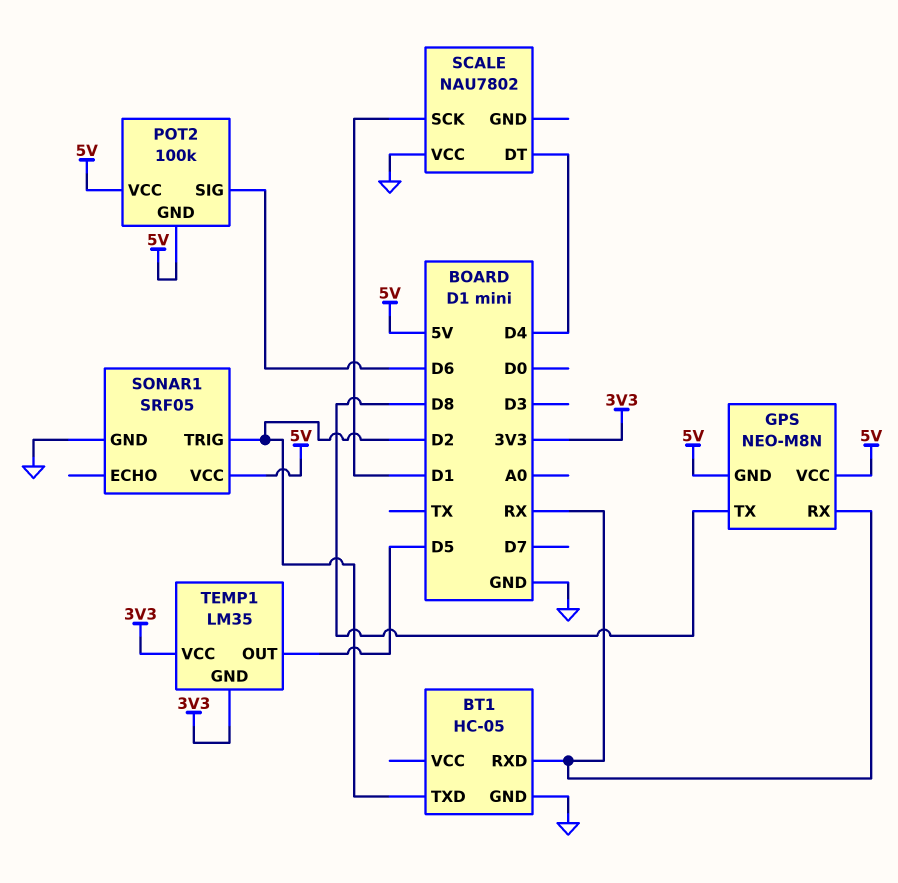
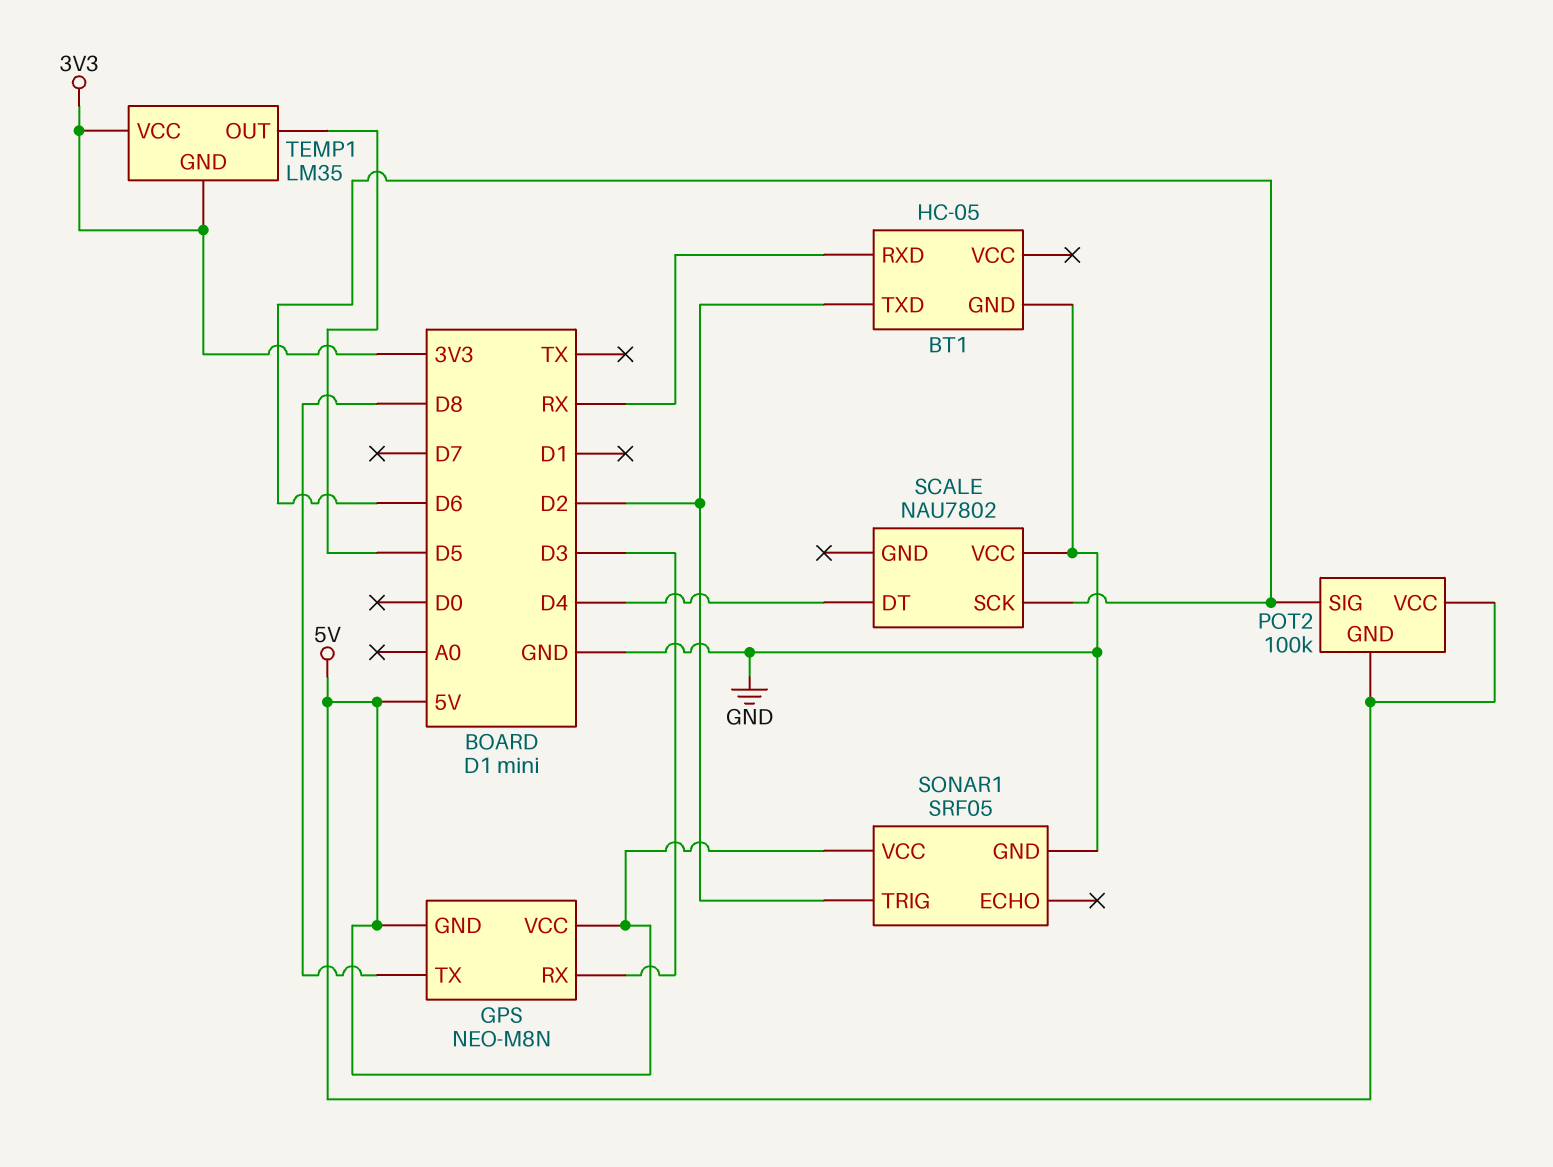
GPS pin RX: RX -> D3
SCALE pin SCK: D1 -> D6

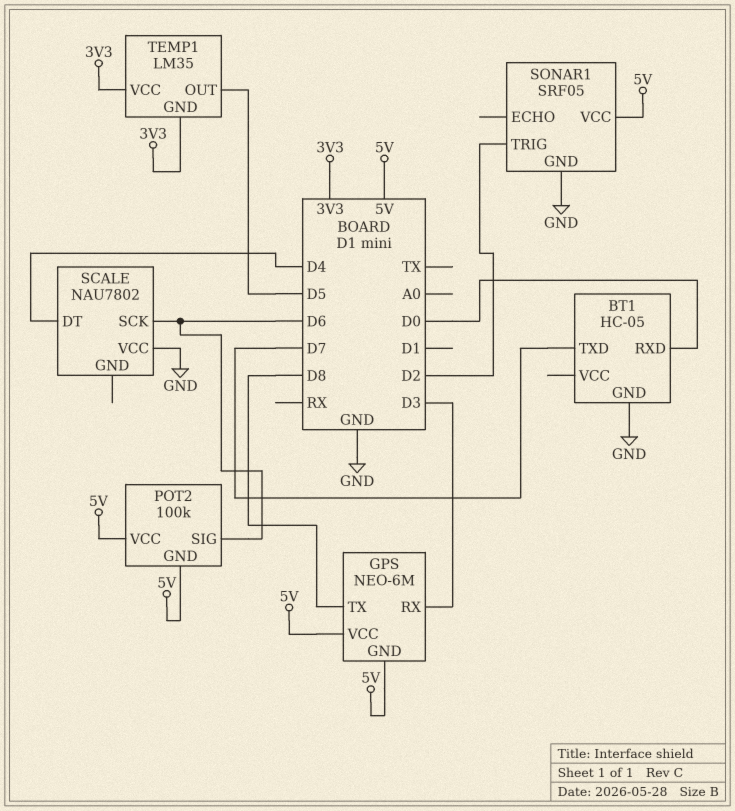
BT1 pin RXD: RX -> D0
BT1 pin TXD: D2 -> D7
GPS: NEO-M8N -> NEO-6M

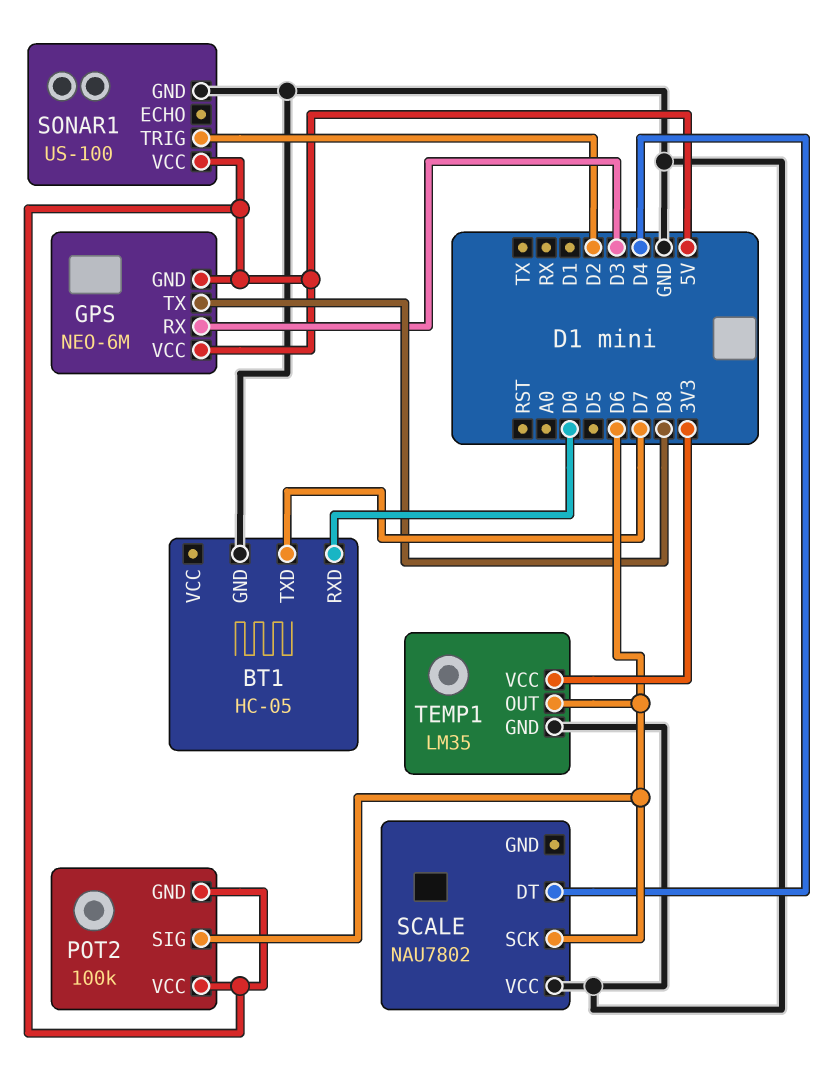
SONAR1: SRF05 -> US-100
TEMP1 pin GND: 3V3 -> GND
TEMP1 pin OUT: D5 -> D6

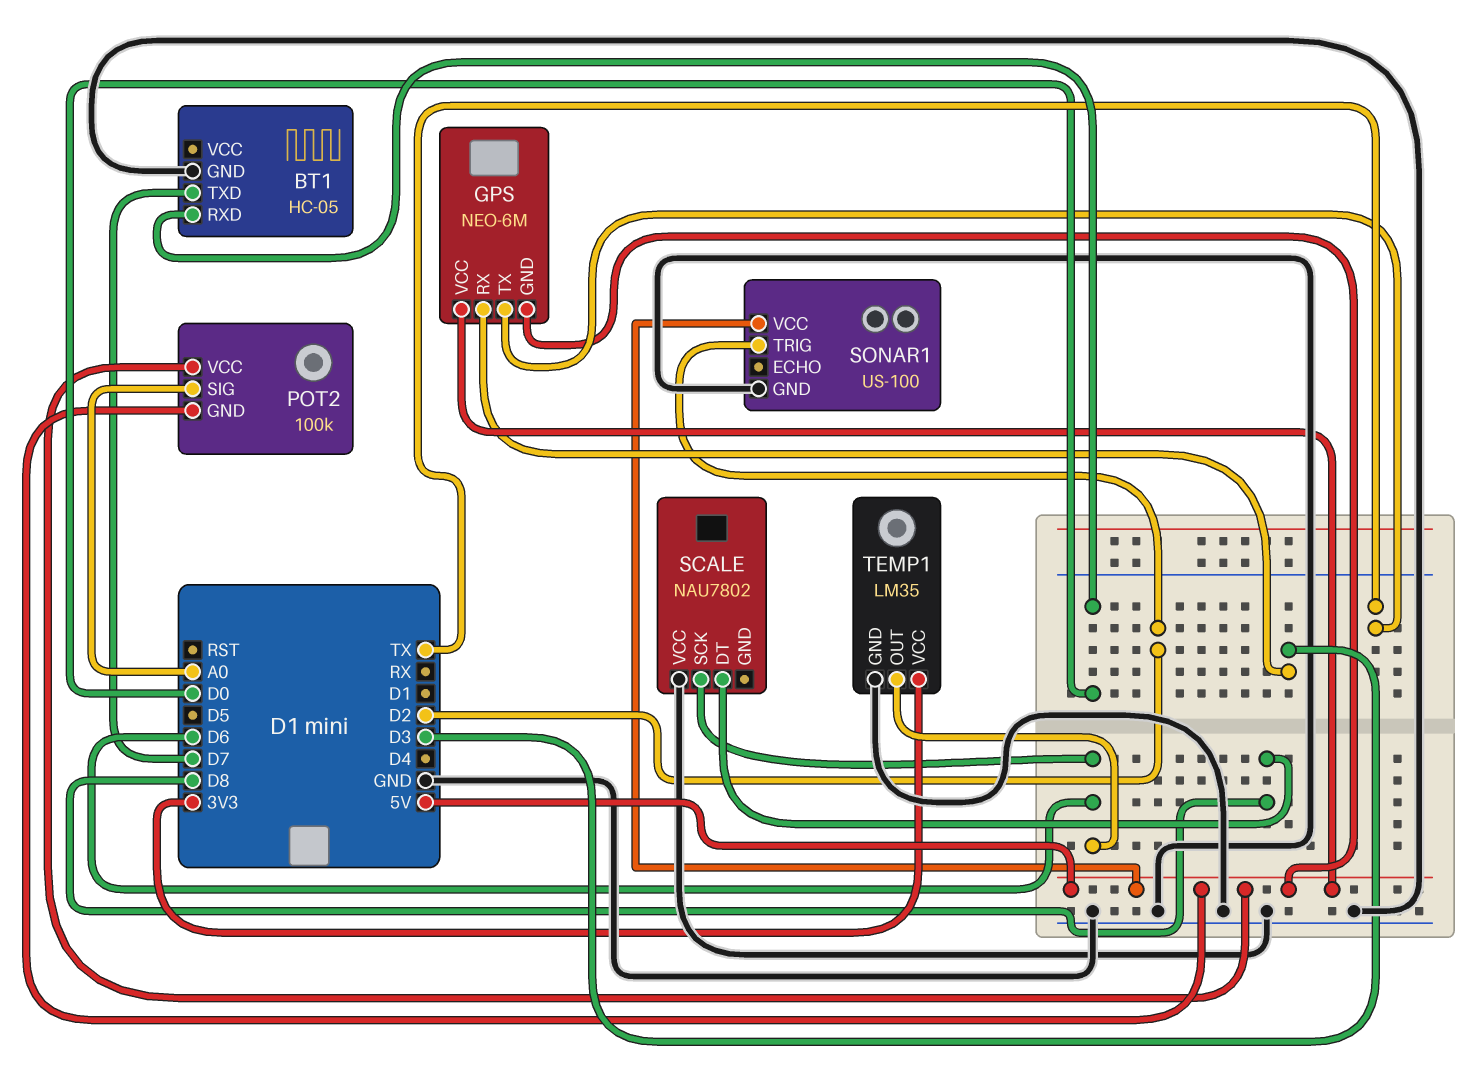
GPS pin TX: D8 -> TX
POT2 pin SIG: D6 -> A0
SCALE pin DT: D4 -> D8

